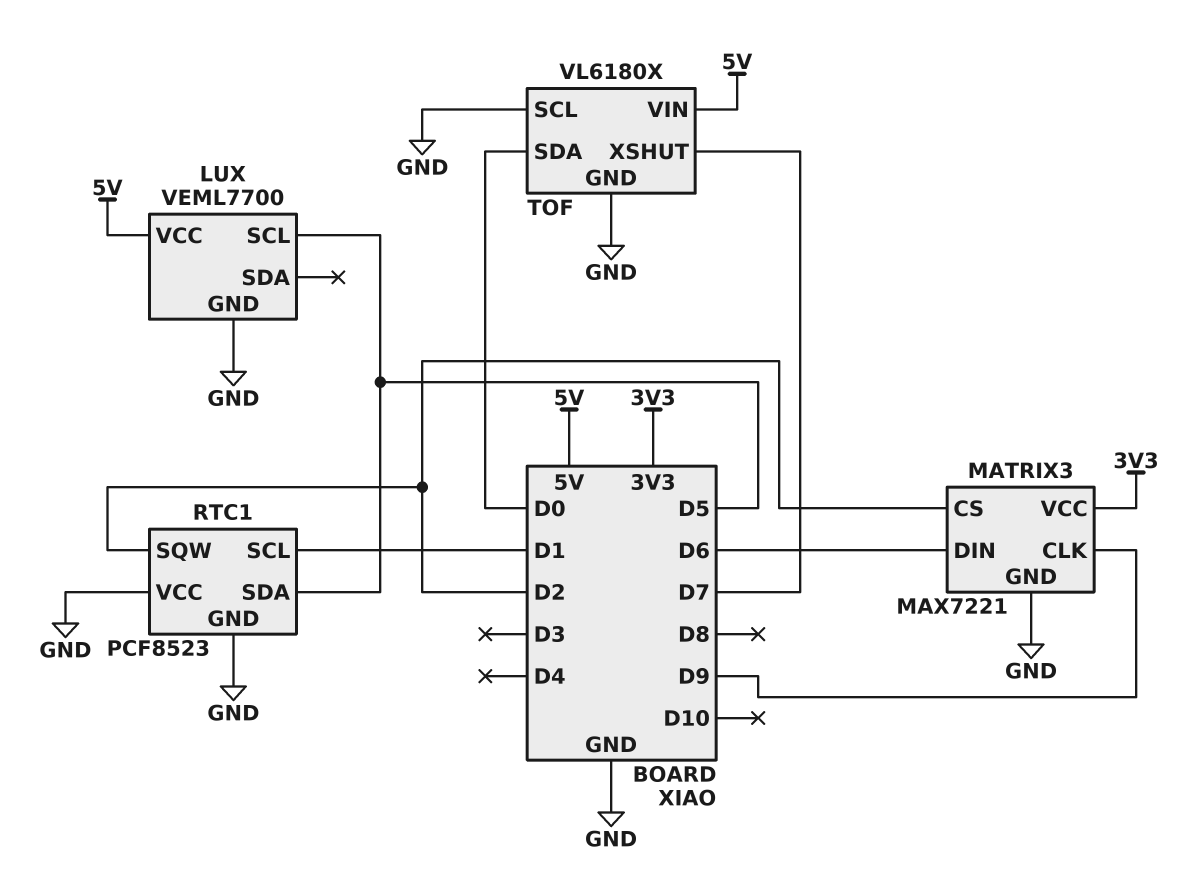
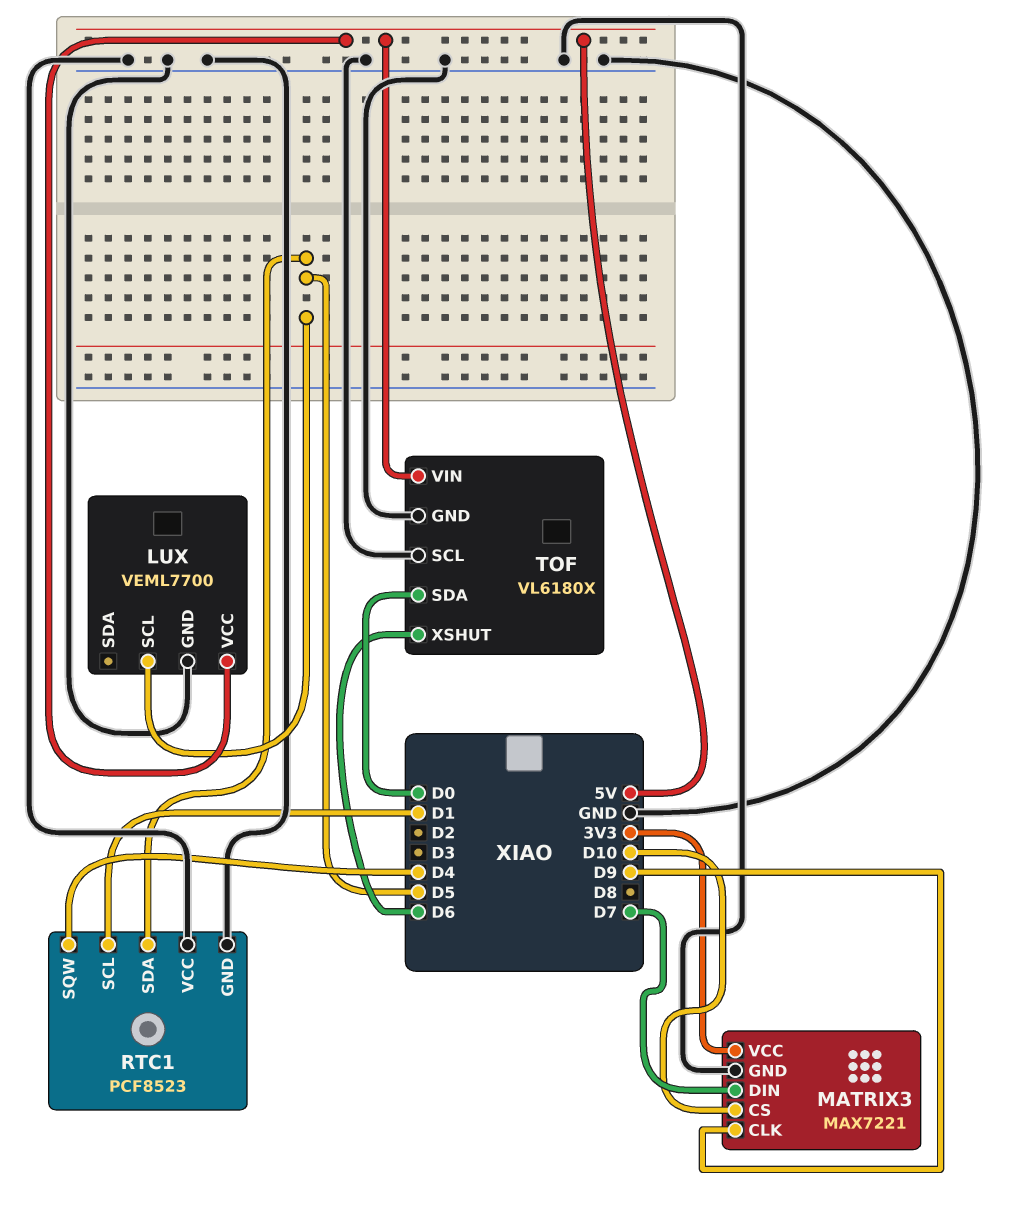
MATRIX3 pin CS: D2 -> D10
MATRIX3 pin DIN: D6 -> D7
RTC1 pin SQW: D2 -> D4
TOF pin XSHUT: D7 -> D6

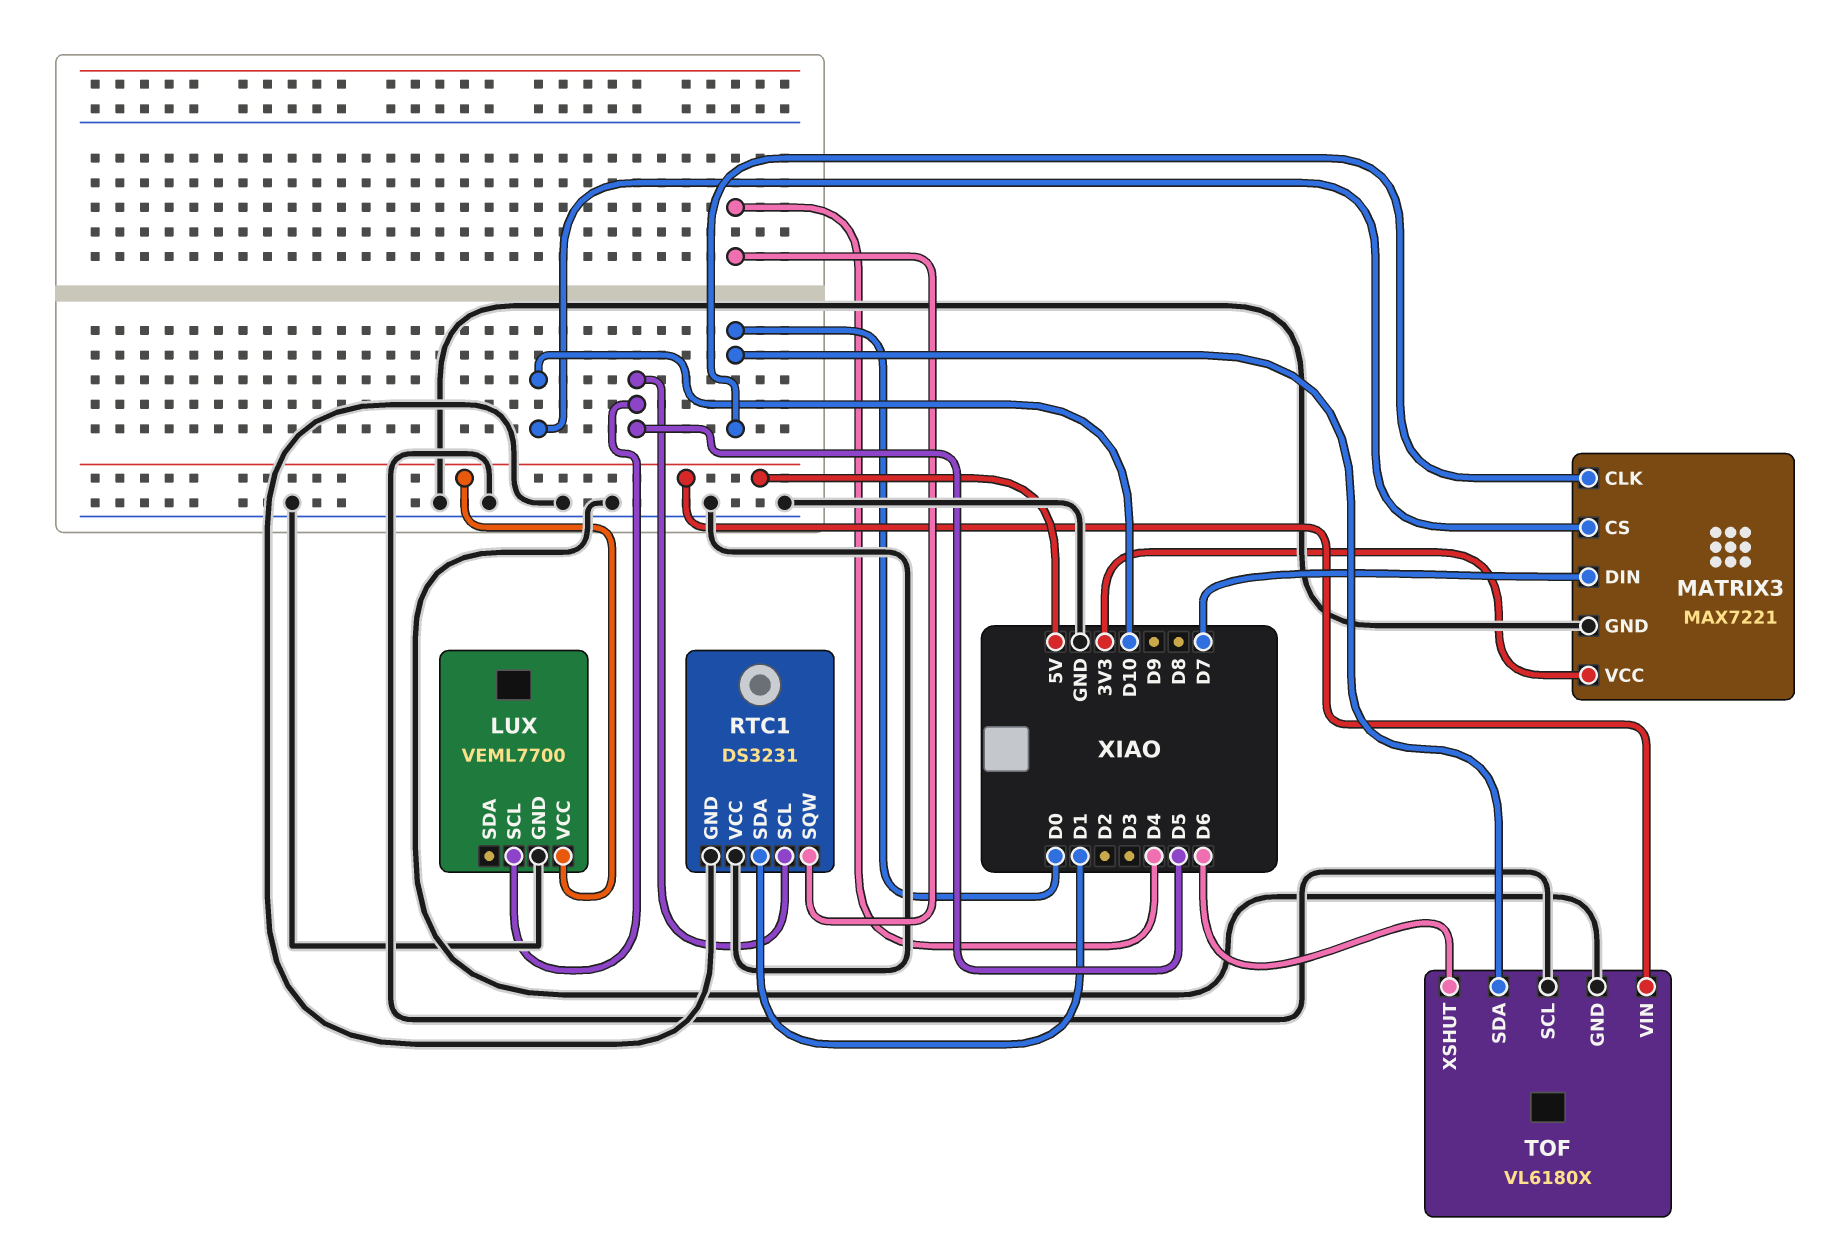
MATRIX3 pin CLK: D9 -> D0
RTC1: PCF8523 -> DS3231
RTC1 pin SCL: D1 -> D5
RTC1 pin SDA: D5 -> D1

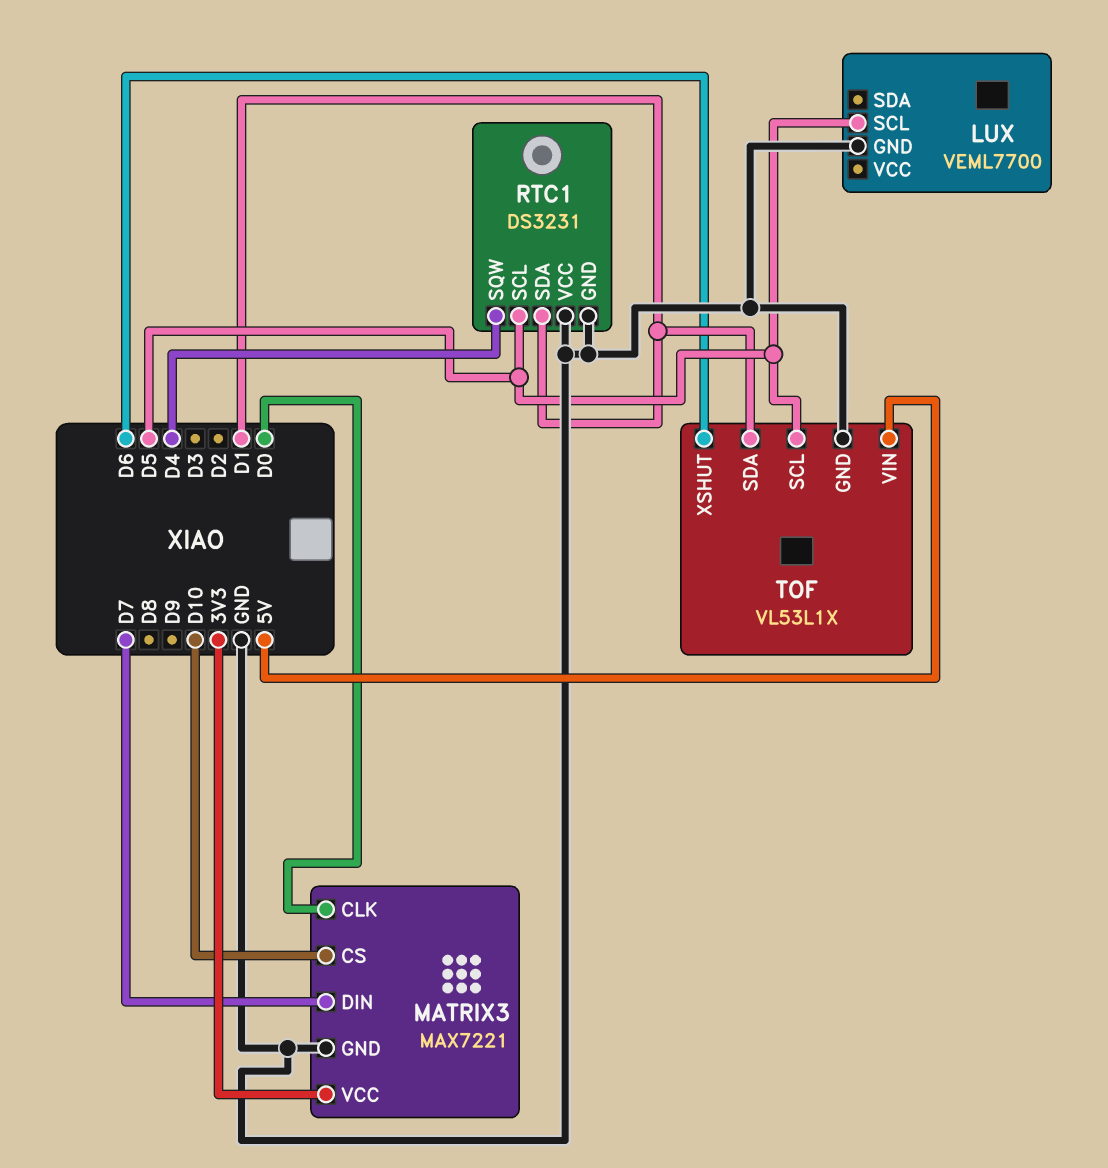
LUX pin VCC: 5V -> none
TOF: VL6180X -> VL53L1X
TOF pin SCL: GND -> D5
TOF pin SDA: D0 -> D1

